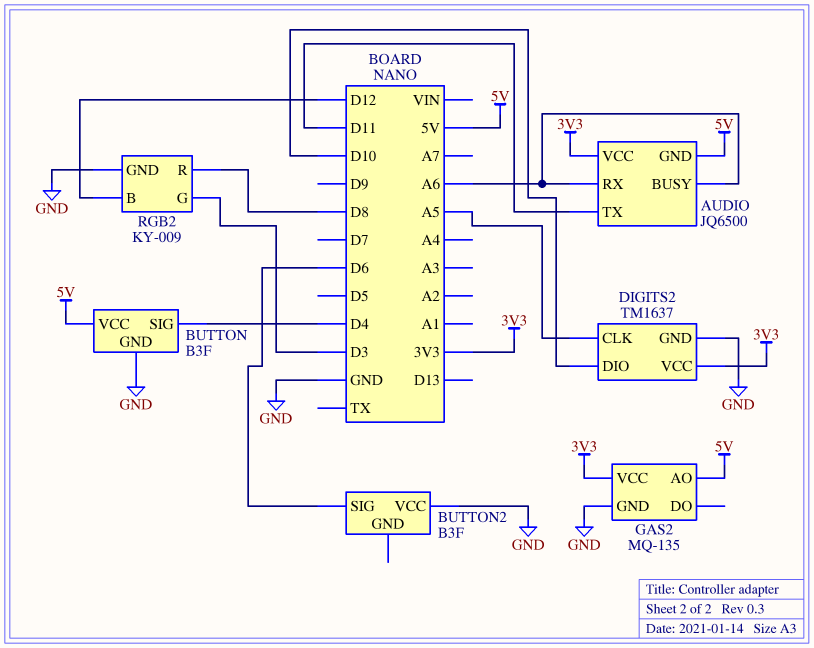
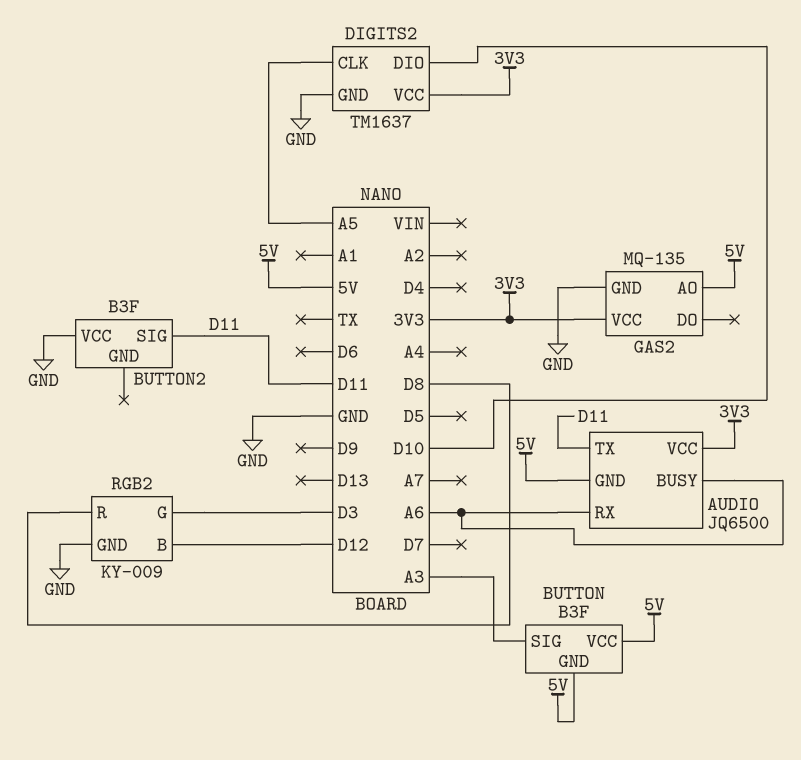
BUTTON pin GND: GND -> 5V
BUTTON pin SIG: D4 -> A3
BUTTON2 pin SIG: D6 -> D11

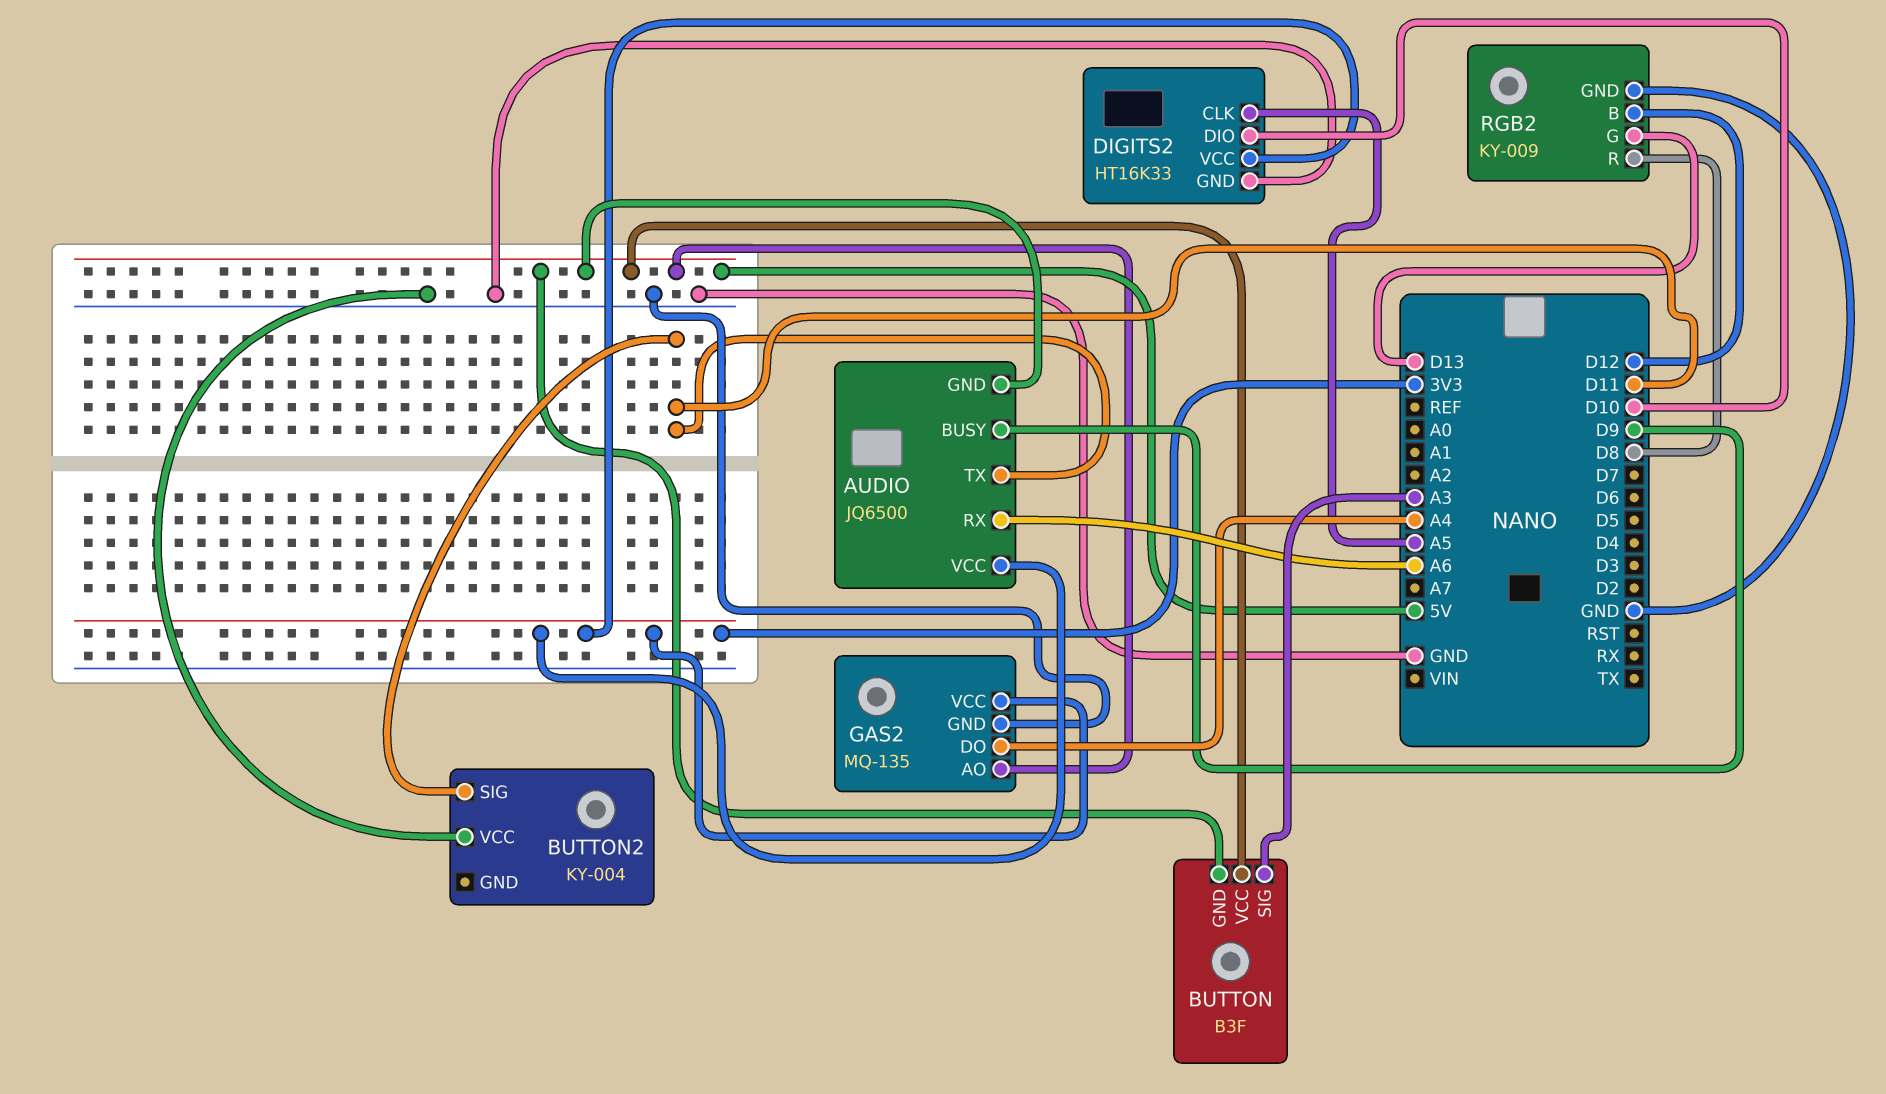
AUDIO pin BUSY: A6 -> D9
BUTTON2: B3F -> KY-004
DIGITS2: TM1637 -> HT16K33
GAS2 pin DO: none -> A4
RGB2 pin G: D3 -> D13

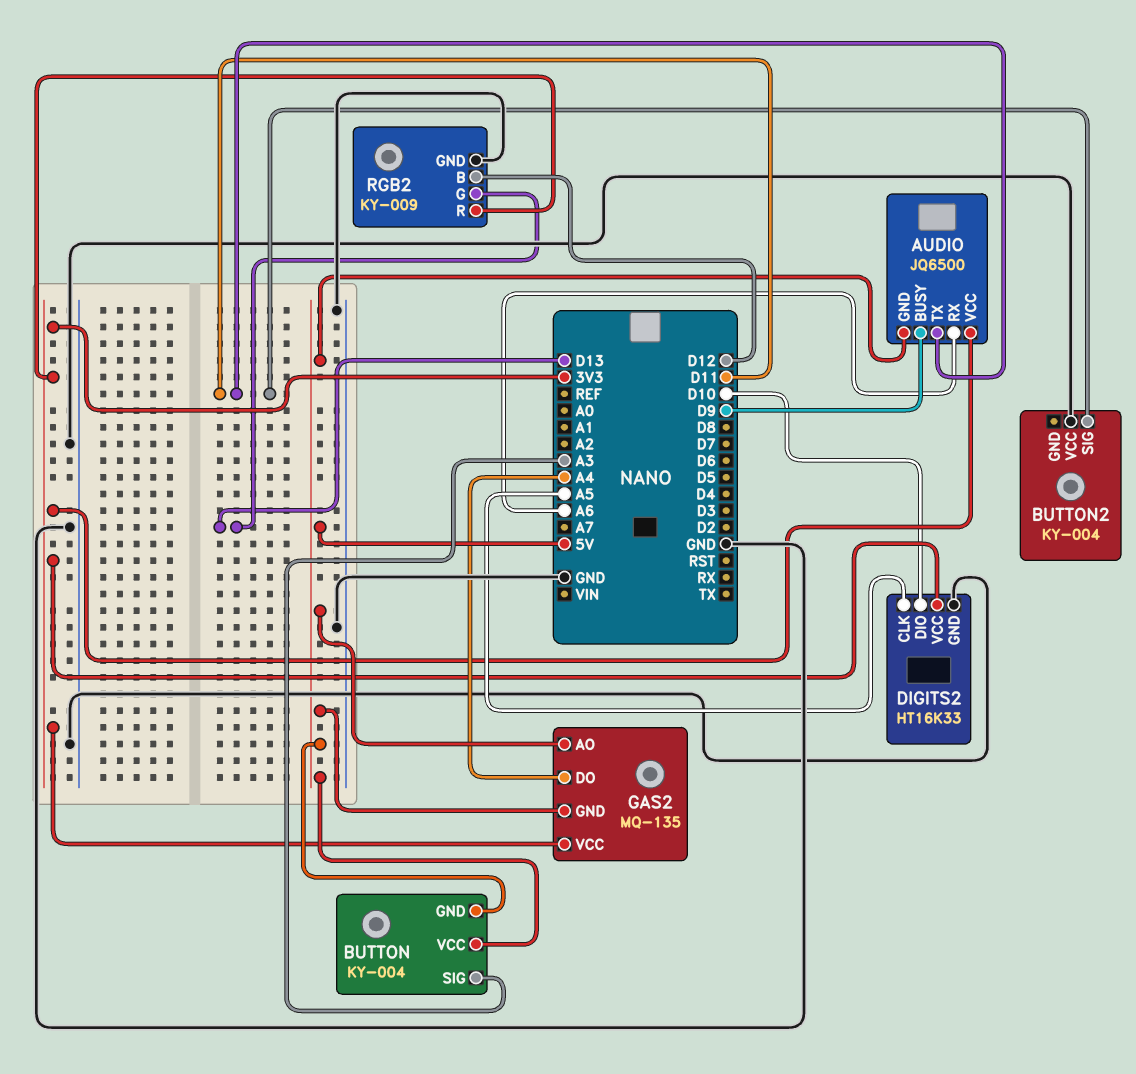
BUTTON: B3F -> KY-004
GAS2 pin GND: GND -> 5V
RGB2 pin R: D8 -> 3V3

